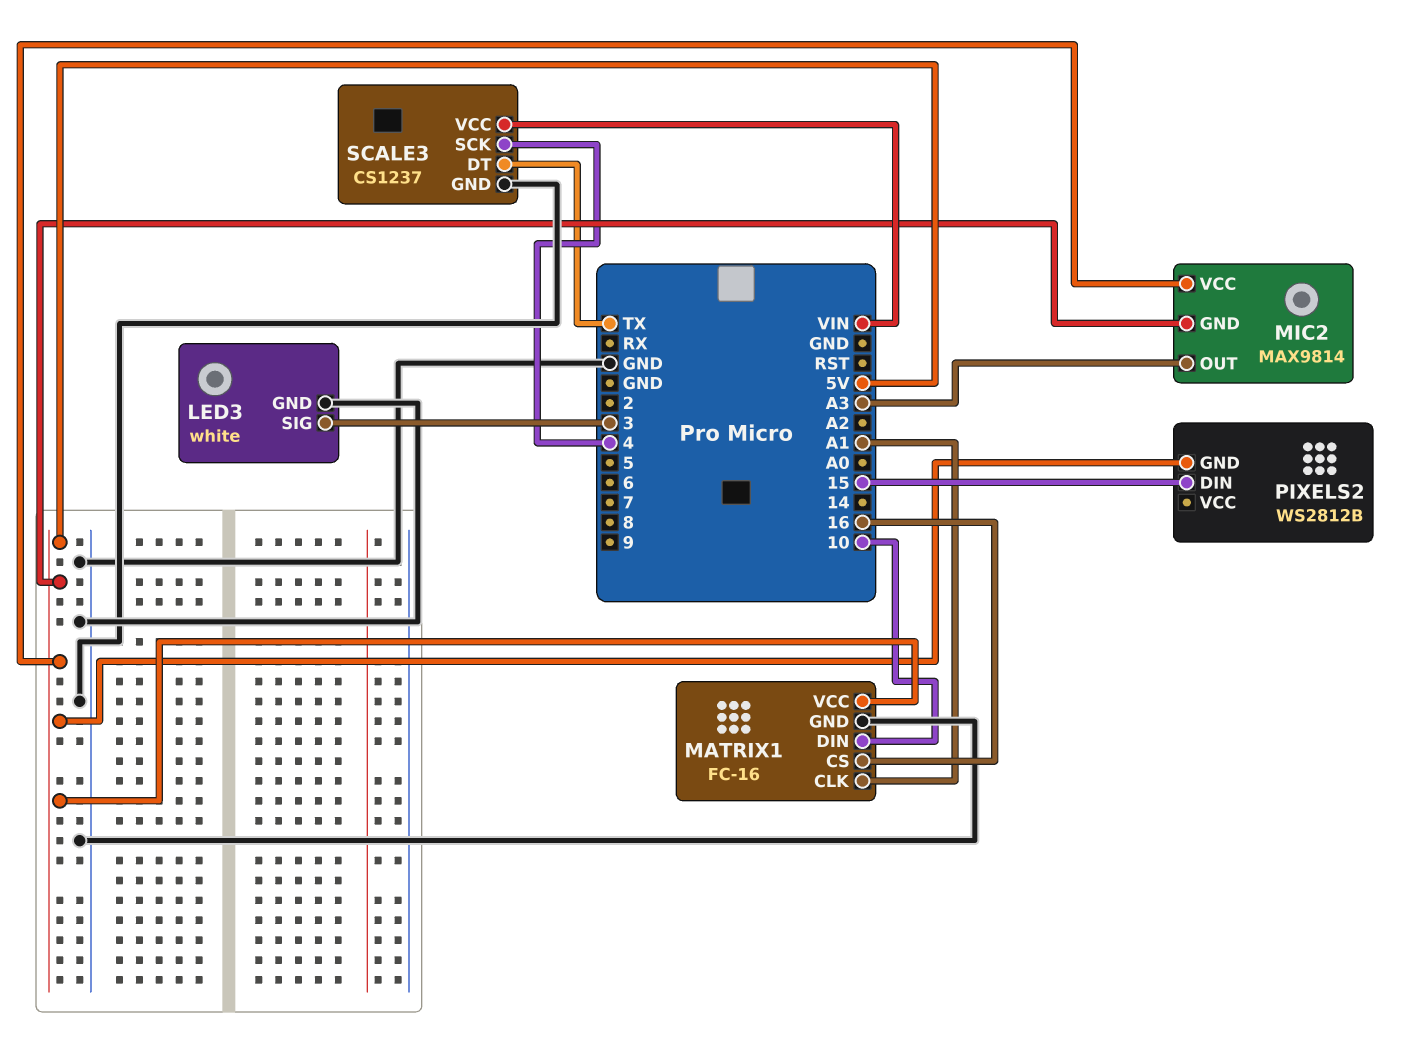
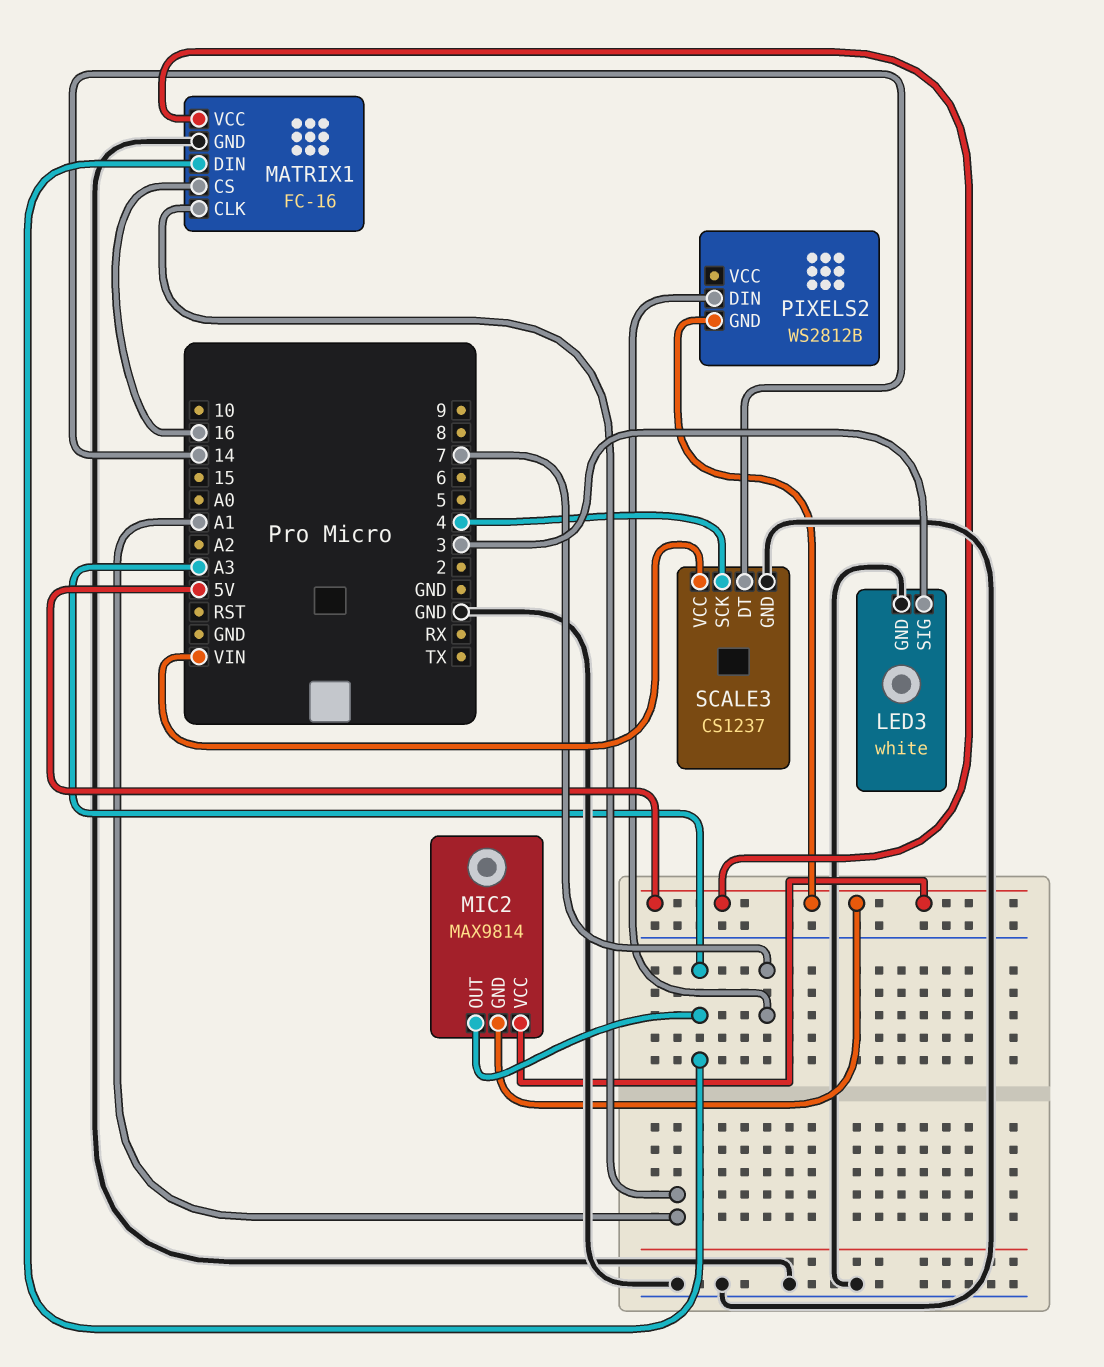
MATRIX1 pin DIN: 10 -> A3
PIXELS2 pin DIN: 15 -> 7
SCALE3 pin DT: TX -> 14

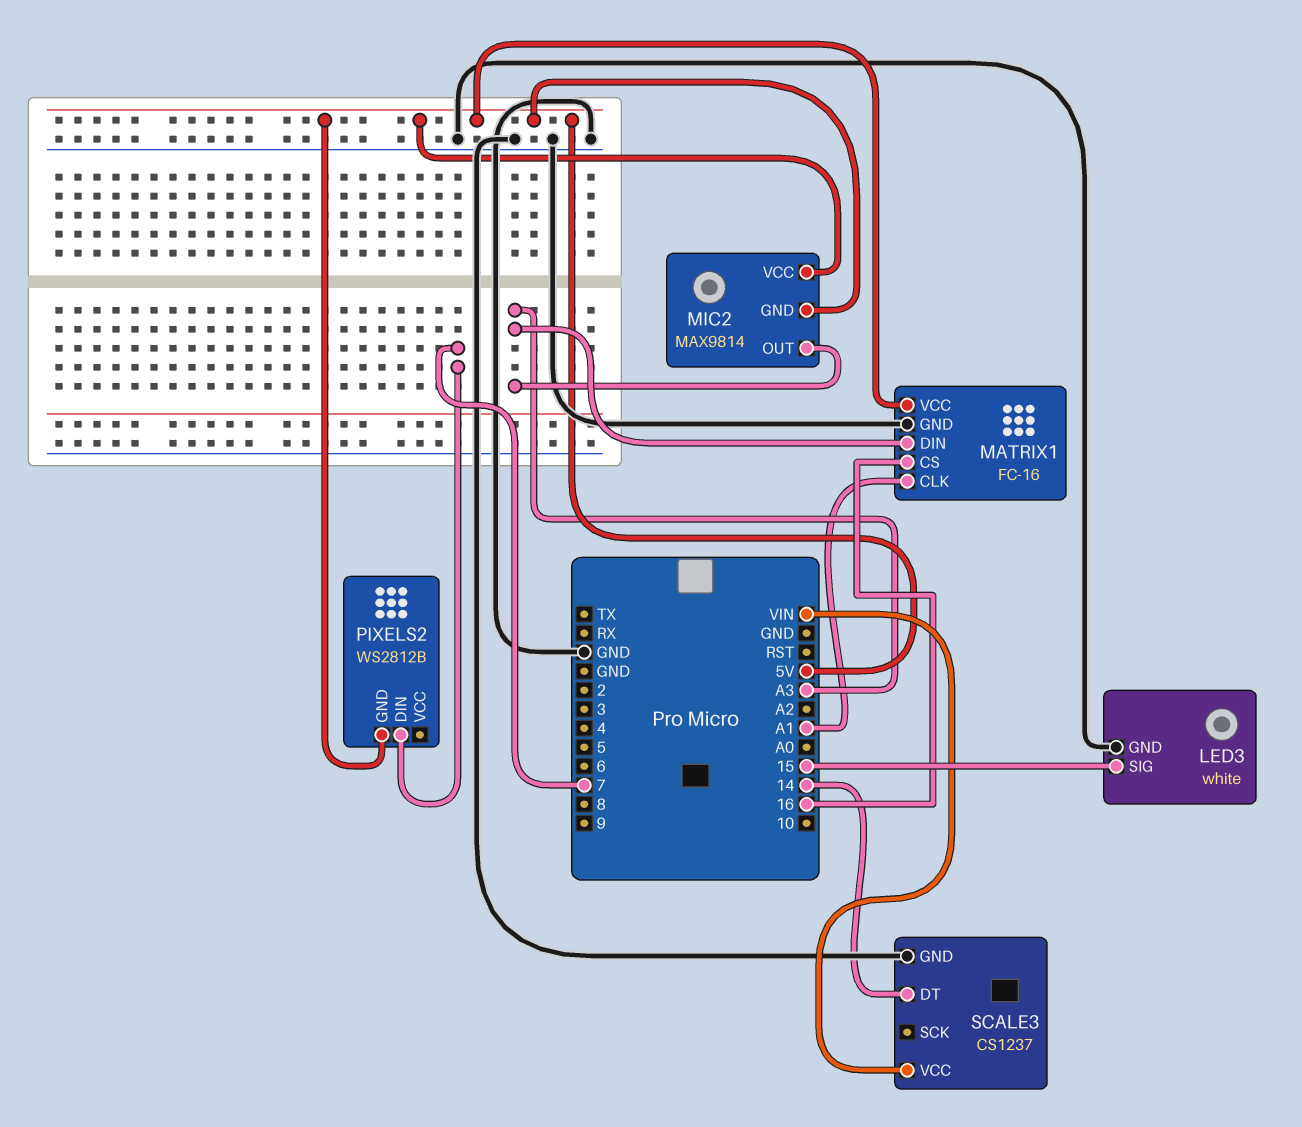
LED3 pin SIG: 3 -> 15
SCALE3 pin SCK: 4 -> none

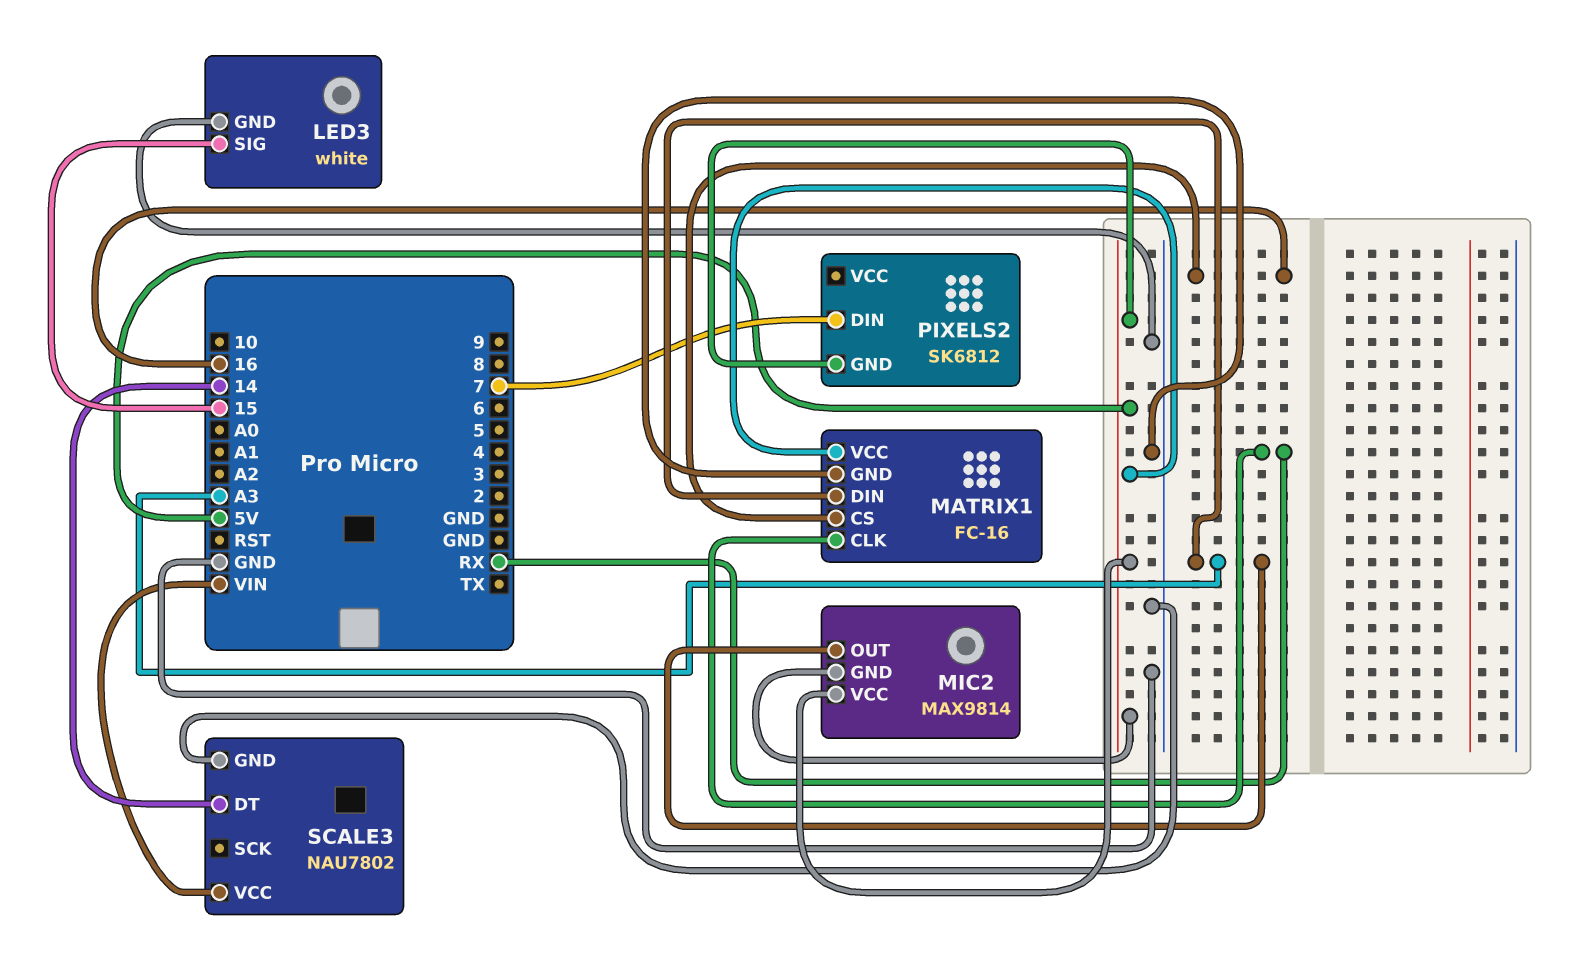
MATRIX1 pin CLK: A1 -> RX
PIXELS2: WS2812B -> SK6812
SCALE3: CS1237 -> NAU7802

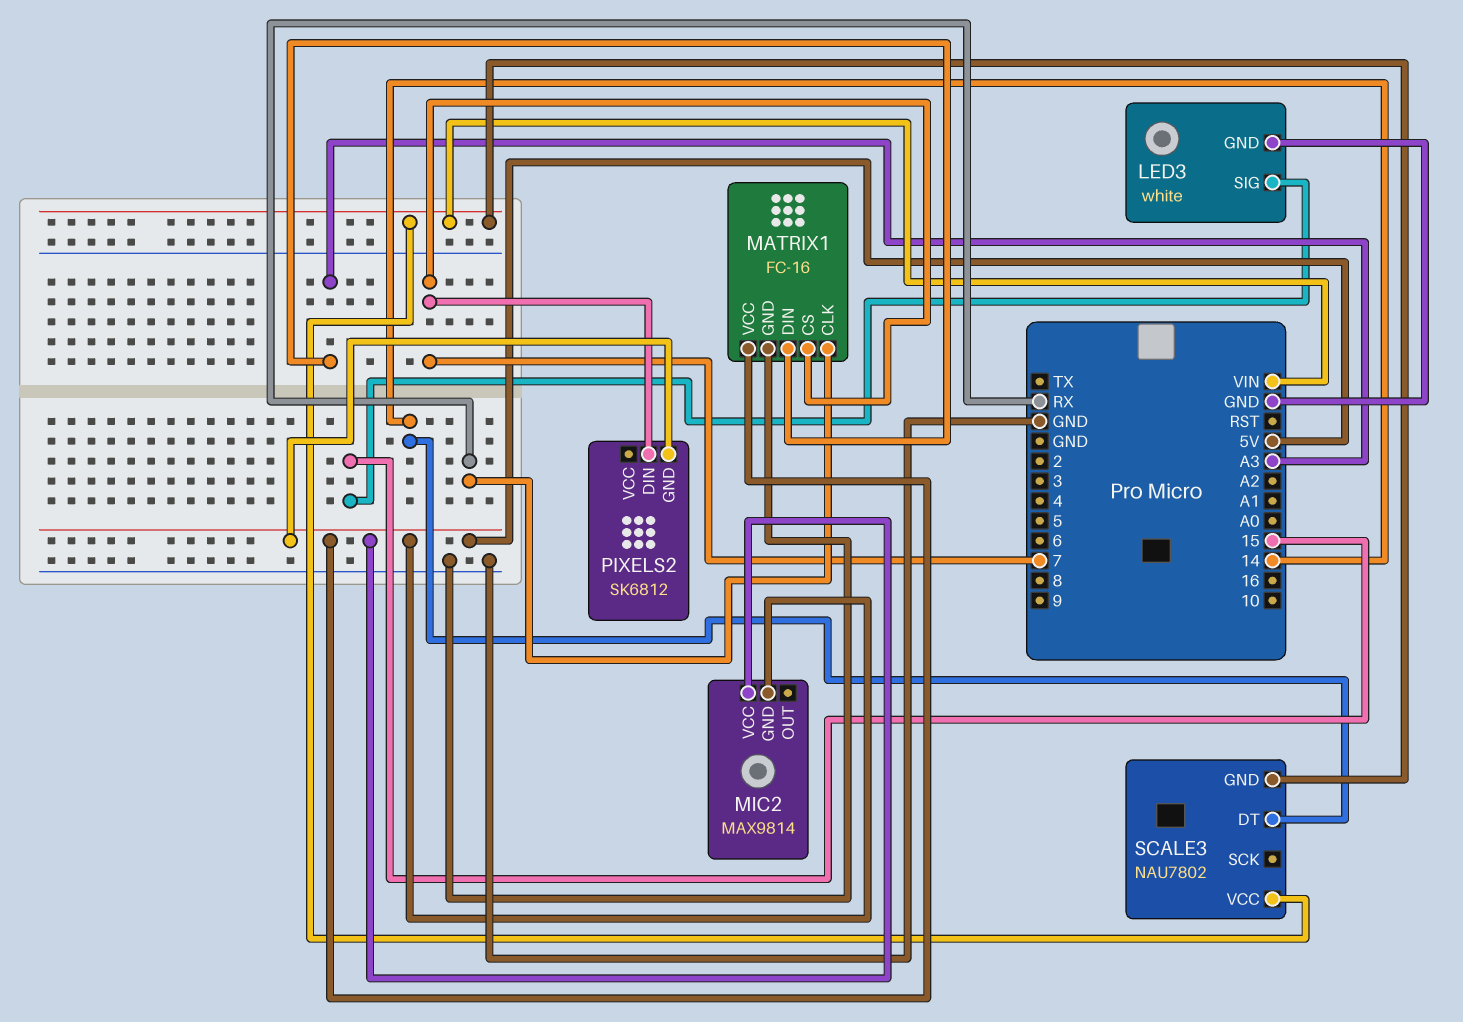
MATRIX1 pin CS: 16 -> 7
MIC2 pin OUT: A3 -> none
SCALE3 pin GND: GND -> VIN

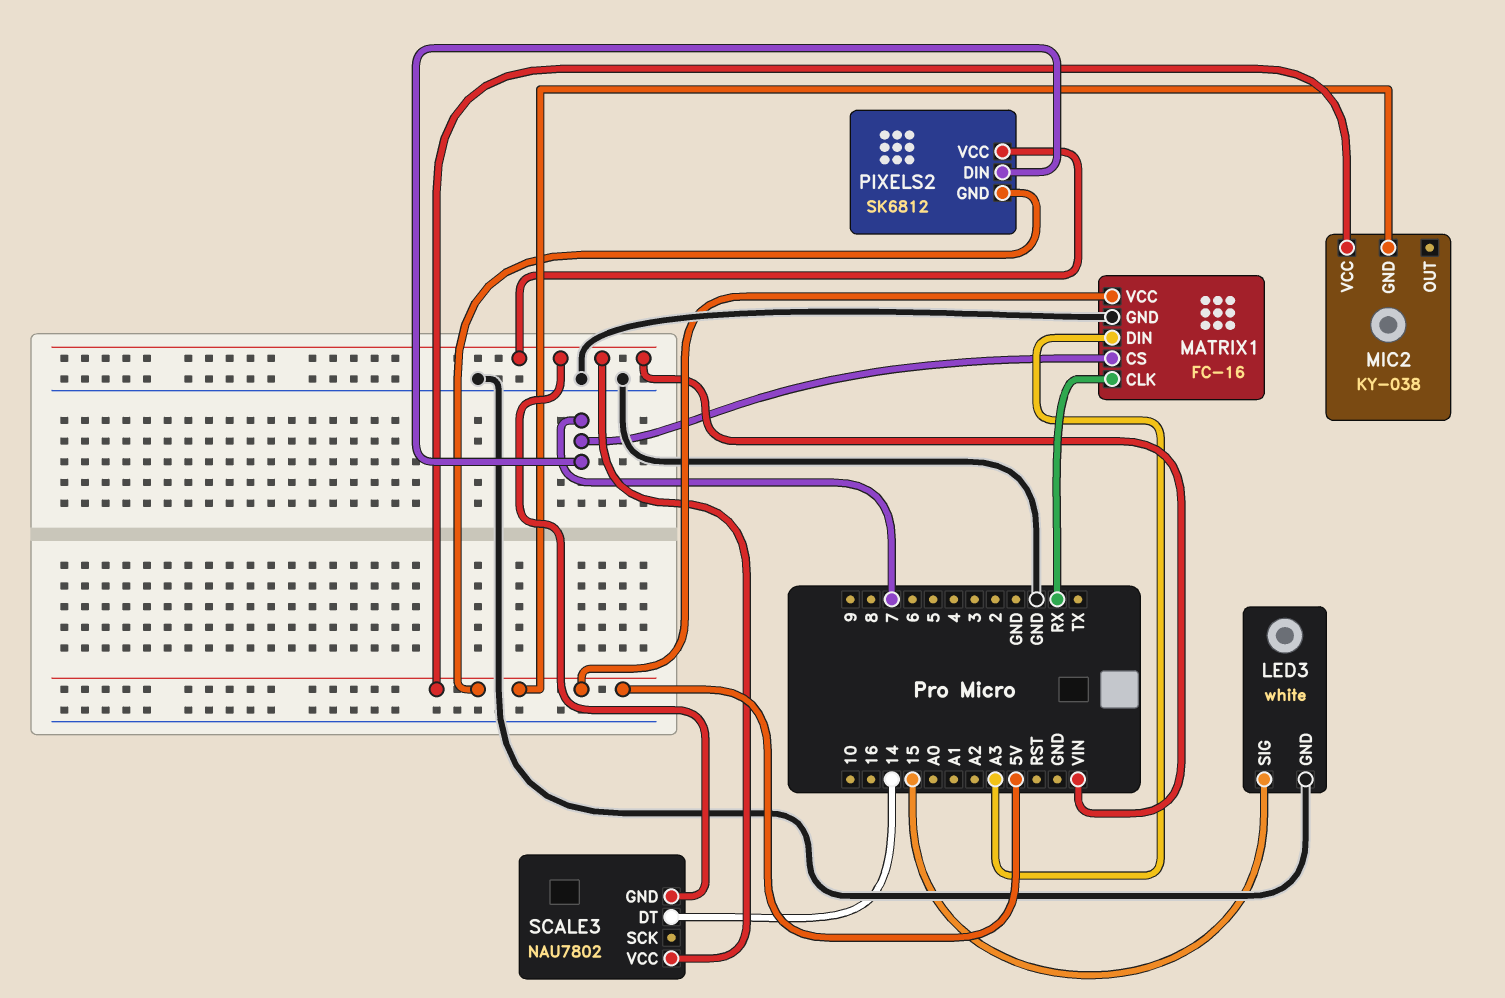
MIC2: MAX9814 -> KY-038
PIXELS2 pin VCC: none -> VIN

